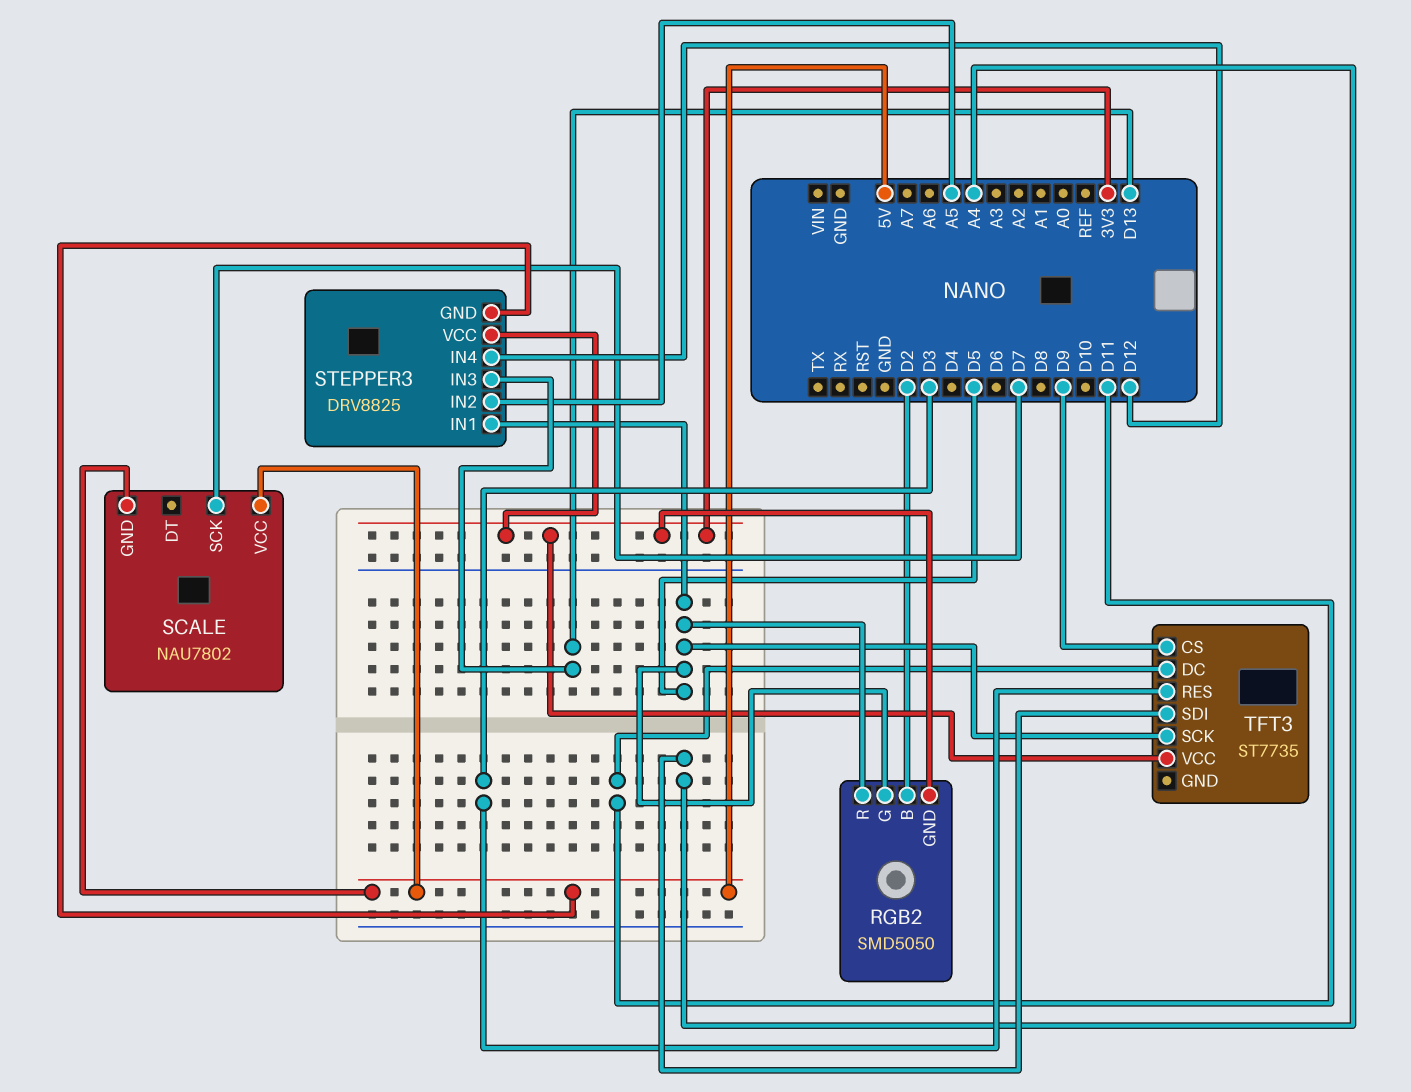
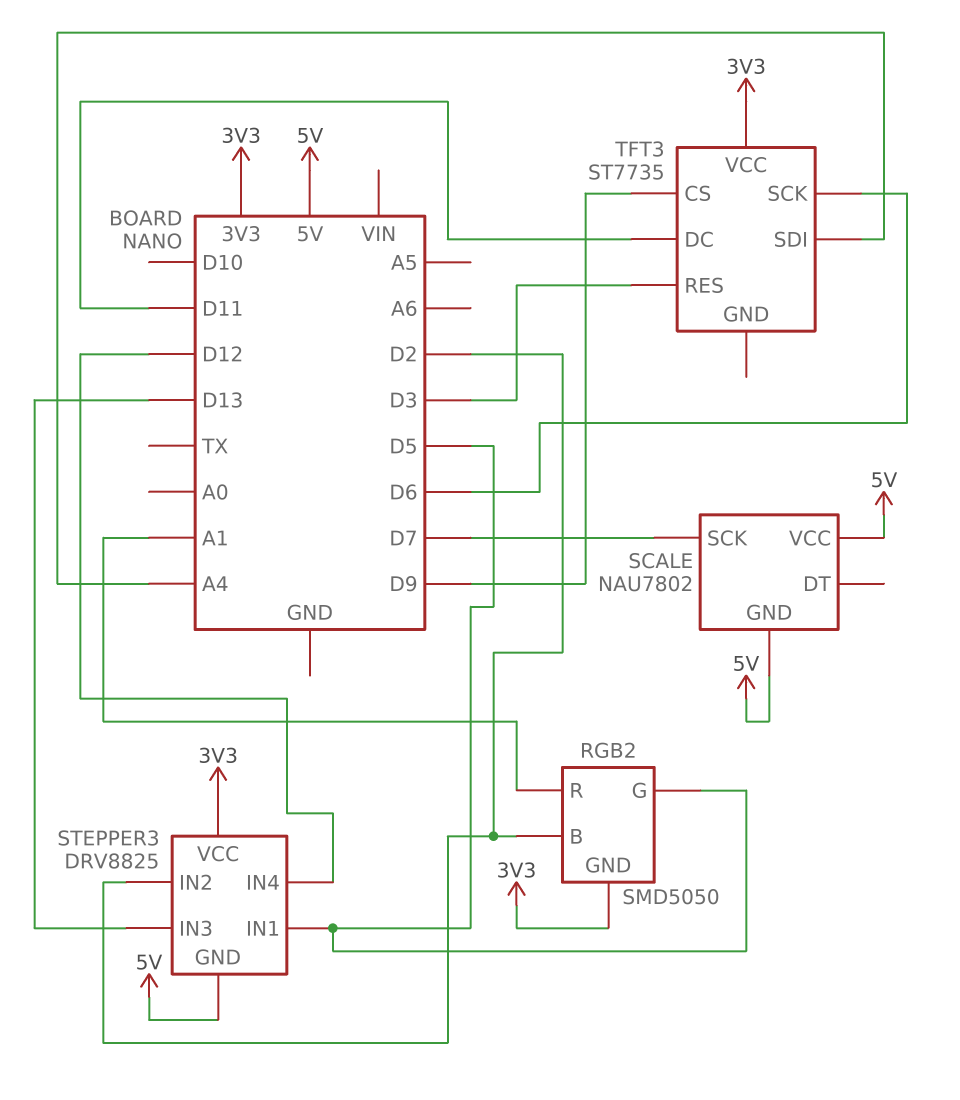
RGB2 pin R: D5 -> A1
STEPPER3 pin IN2: A5 -> D2
TFT3 pin SCK: D5 -> D6

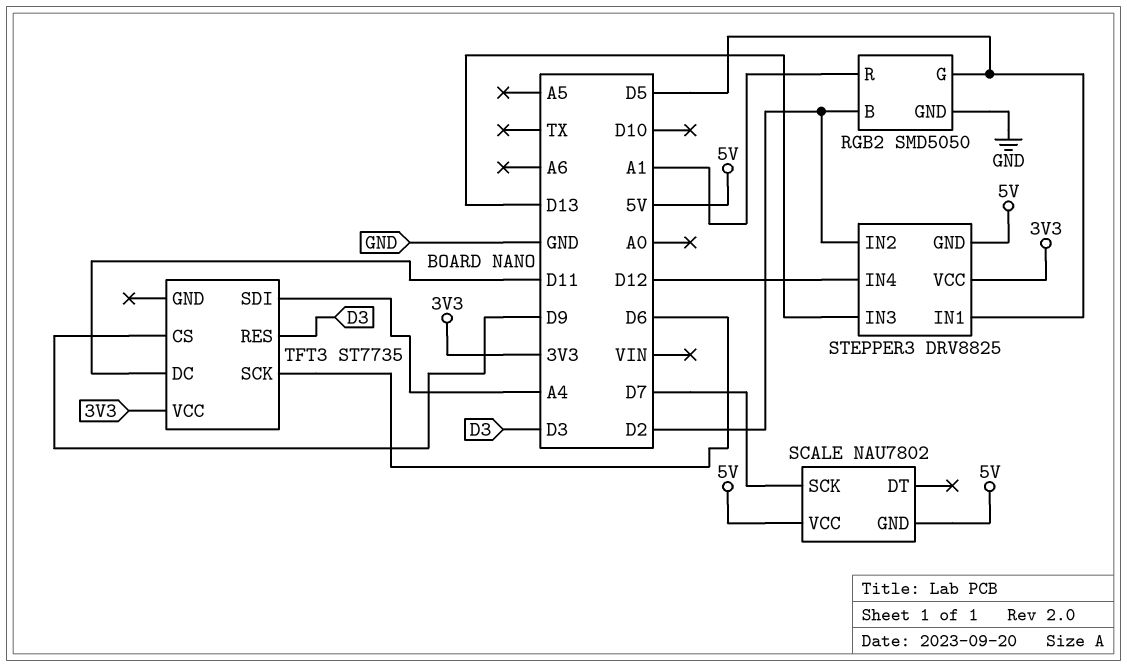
RGB2 pin GND: 3V3 -> GND

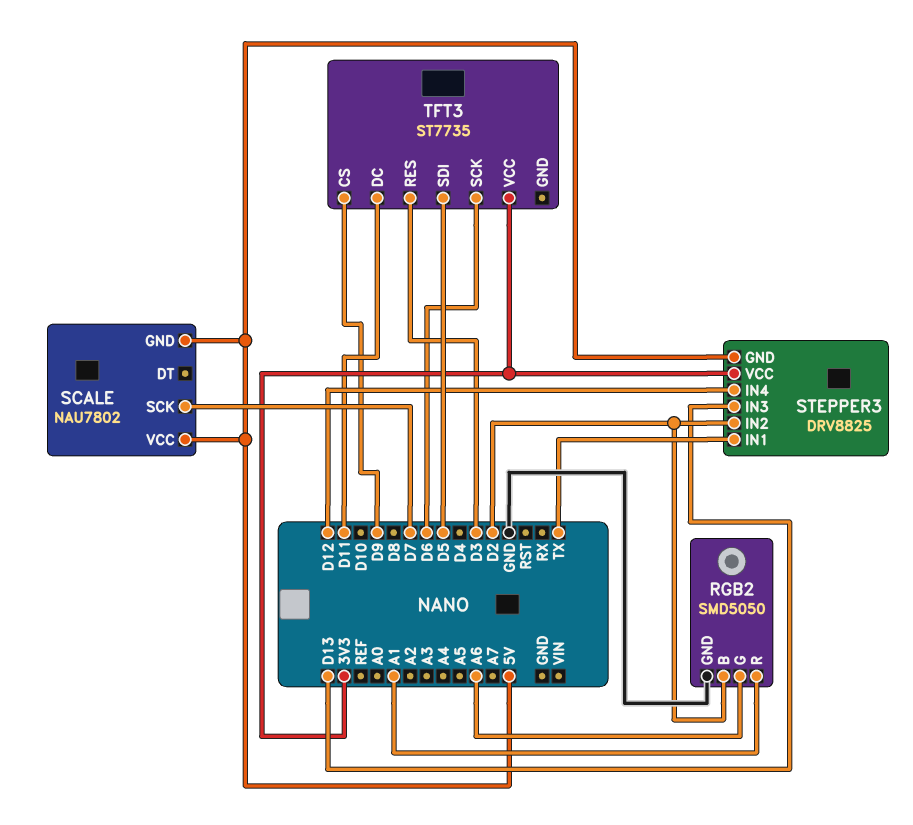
RGB2 pin G: D5 -> A6
STEPPER3 pin IN1: D5 -> TX
TFT3 pin SDI: A4 -> D5

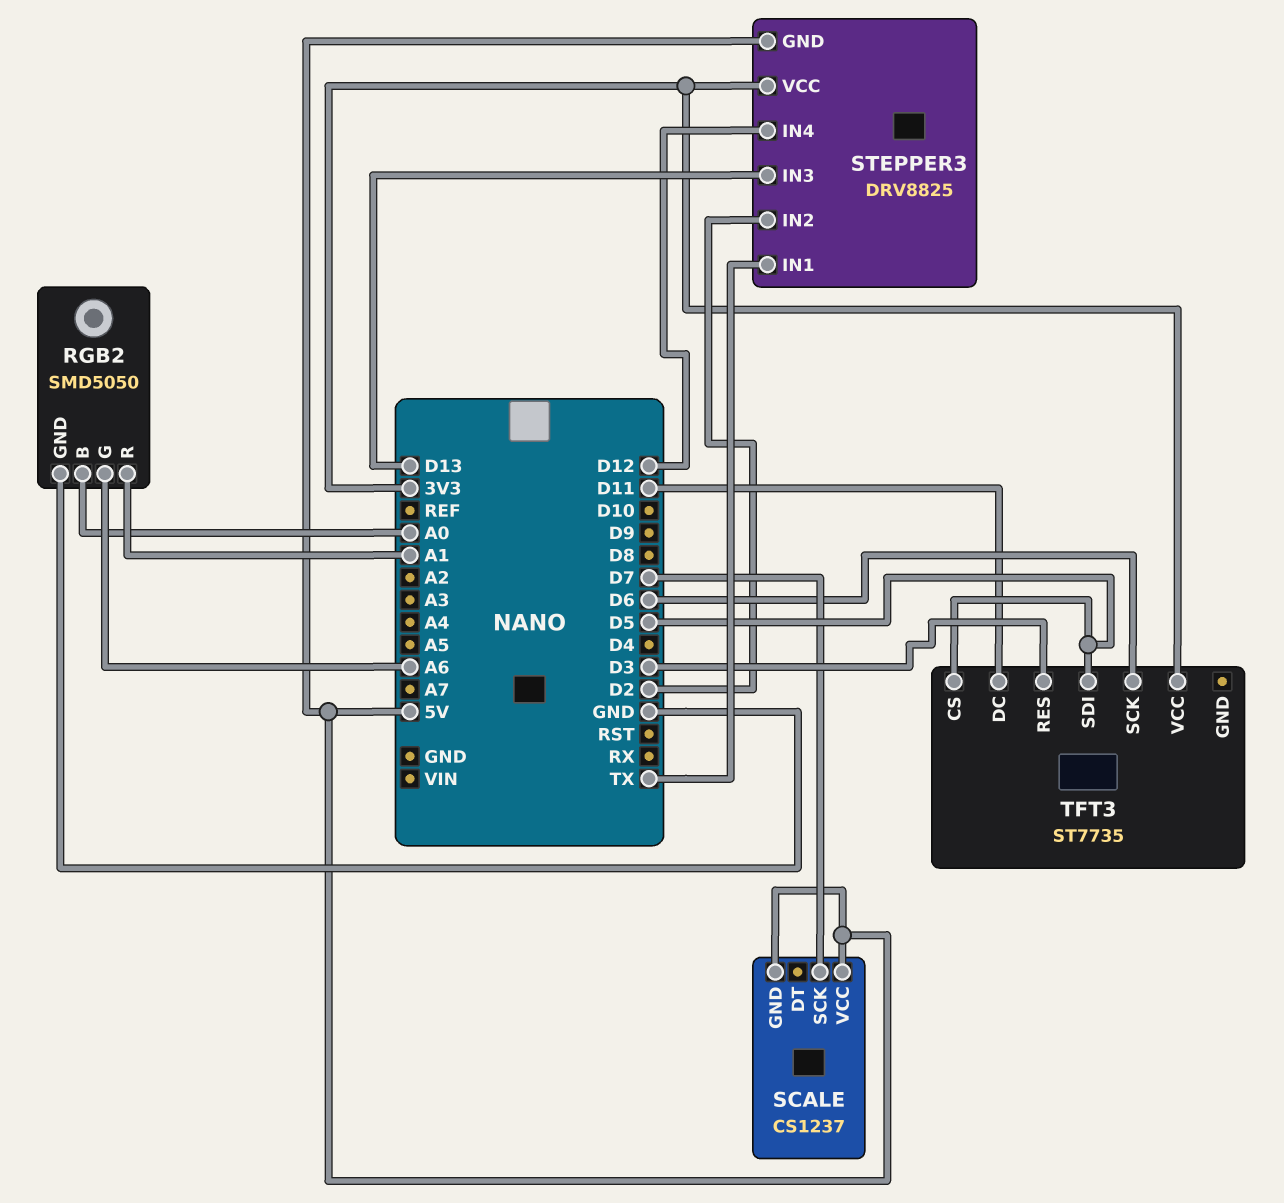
RGB2 pin B: D2 -> A0
SCALE: NAU7802 -> CS1237
TFT3 pin CS: D9 -> D5

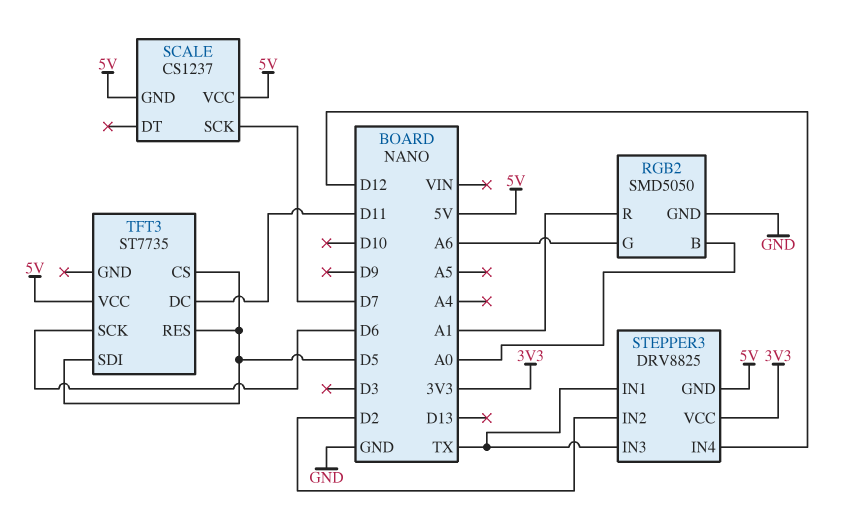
STEPPER3 pin IN3: D13 -> TX
TFT3 pin RES: D3 -> D5
TFT3 pin VCC: 3V3 -> 5V

